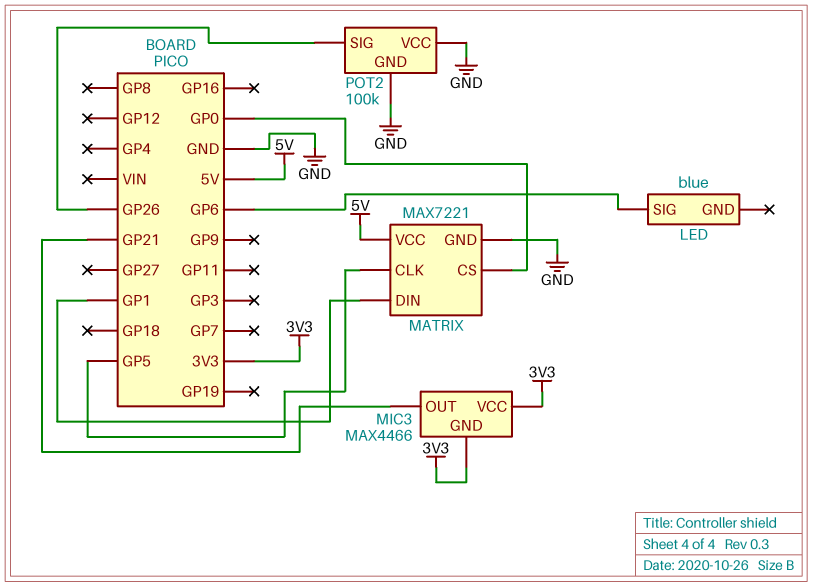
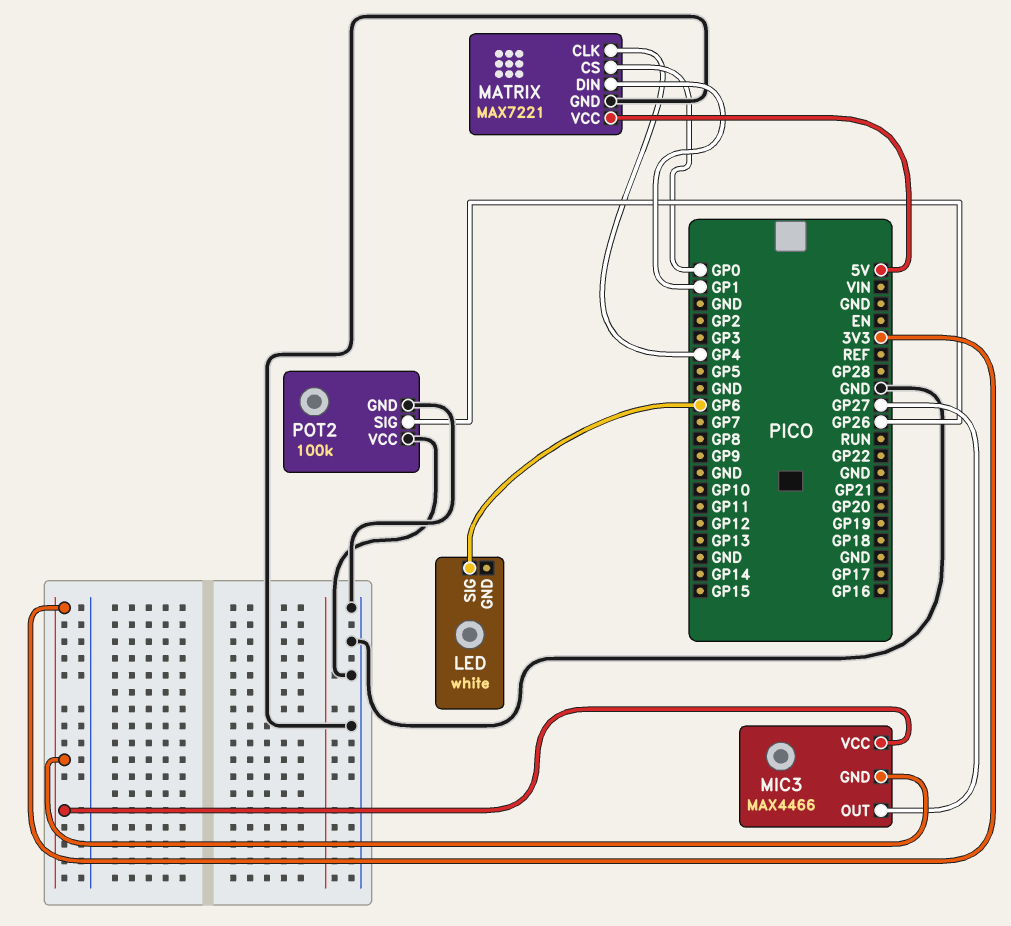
LED: blue -> white
MATRIX pin CLK: GP5 -> GP4
MIC3 pin OUT: GP21 -> GP27

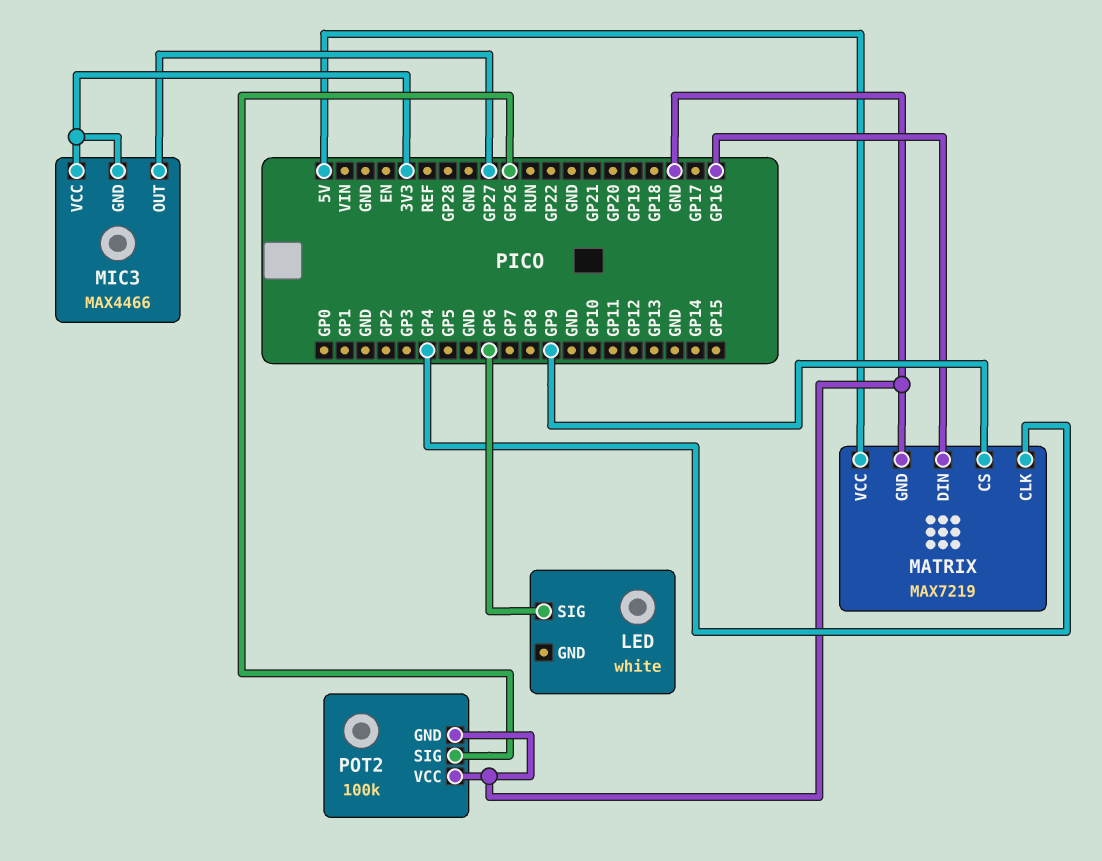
MATRIX: MAX7221 -> MAX7219
MATRIX pin CS: GP0 -> GP9
MATRIX pin DIN: GP1 -> GP16

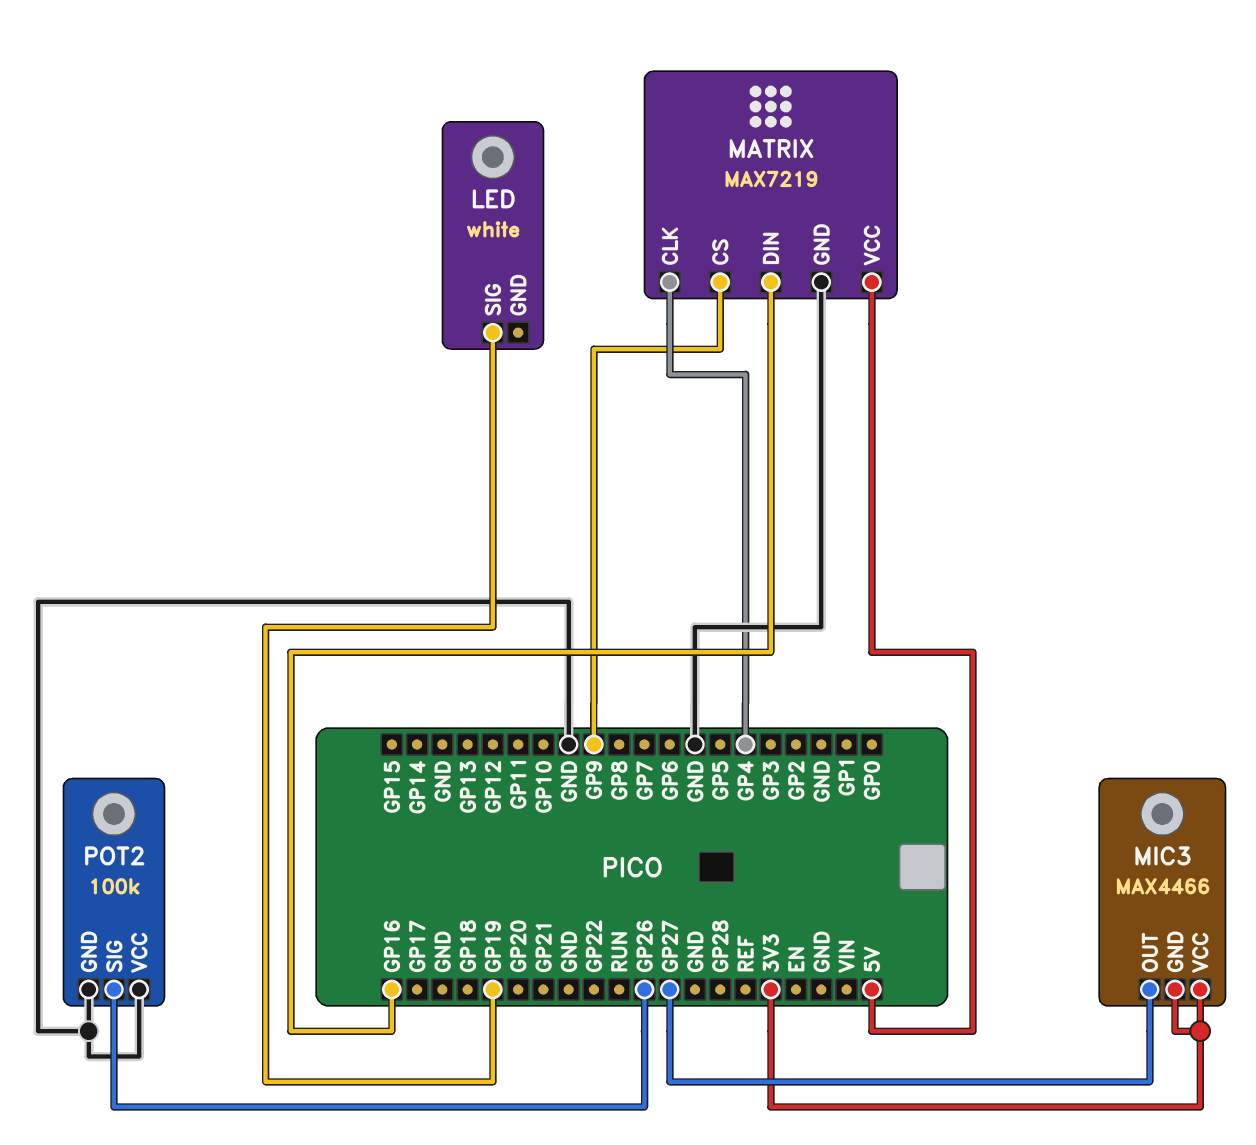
LED pin SIG: GP6 -> GP19

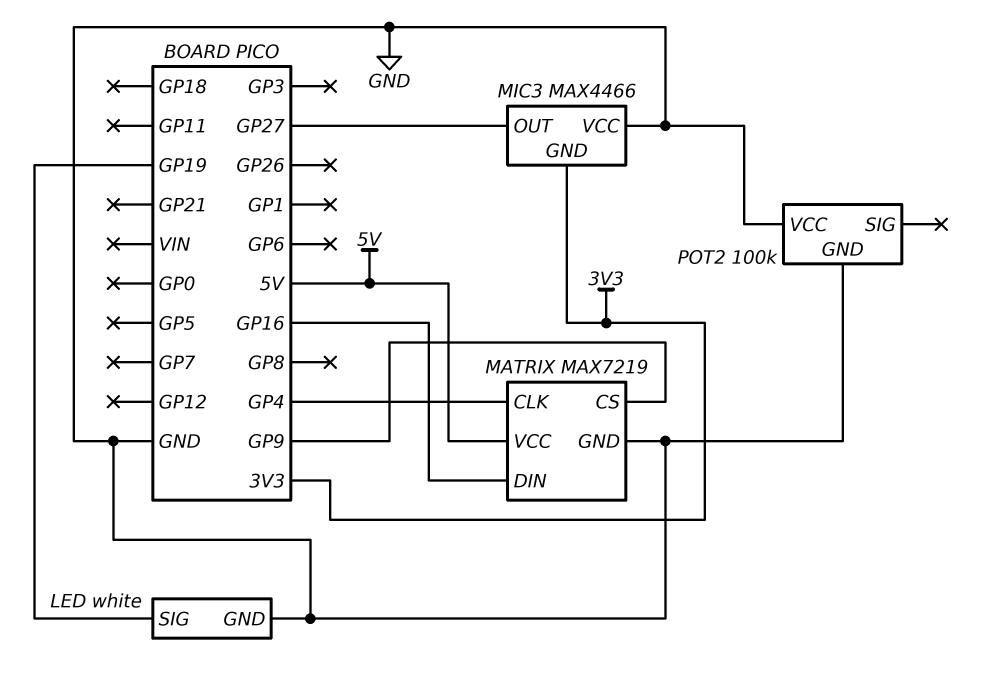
LED pin GND: none -> GND
MIC3 pin VCC: 3V3 -> GND
POT2 pin SIG: GP26 -> none

